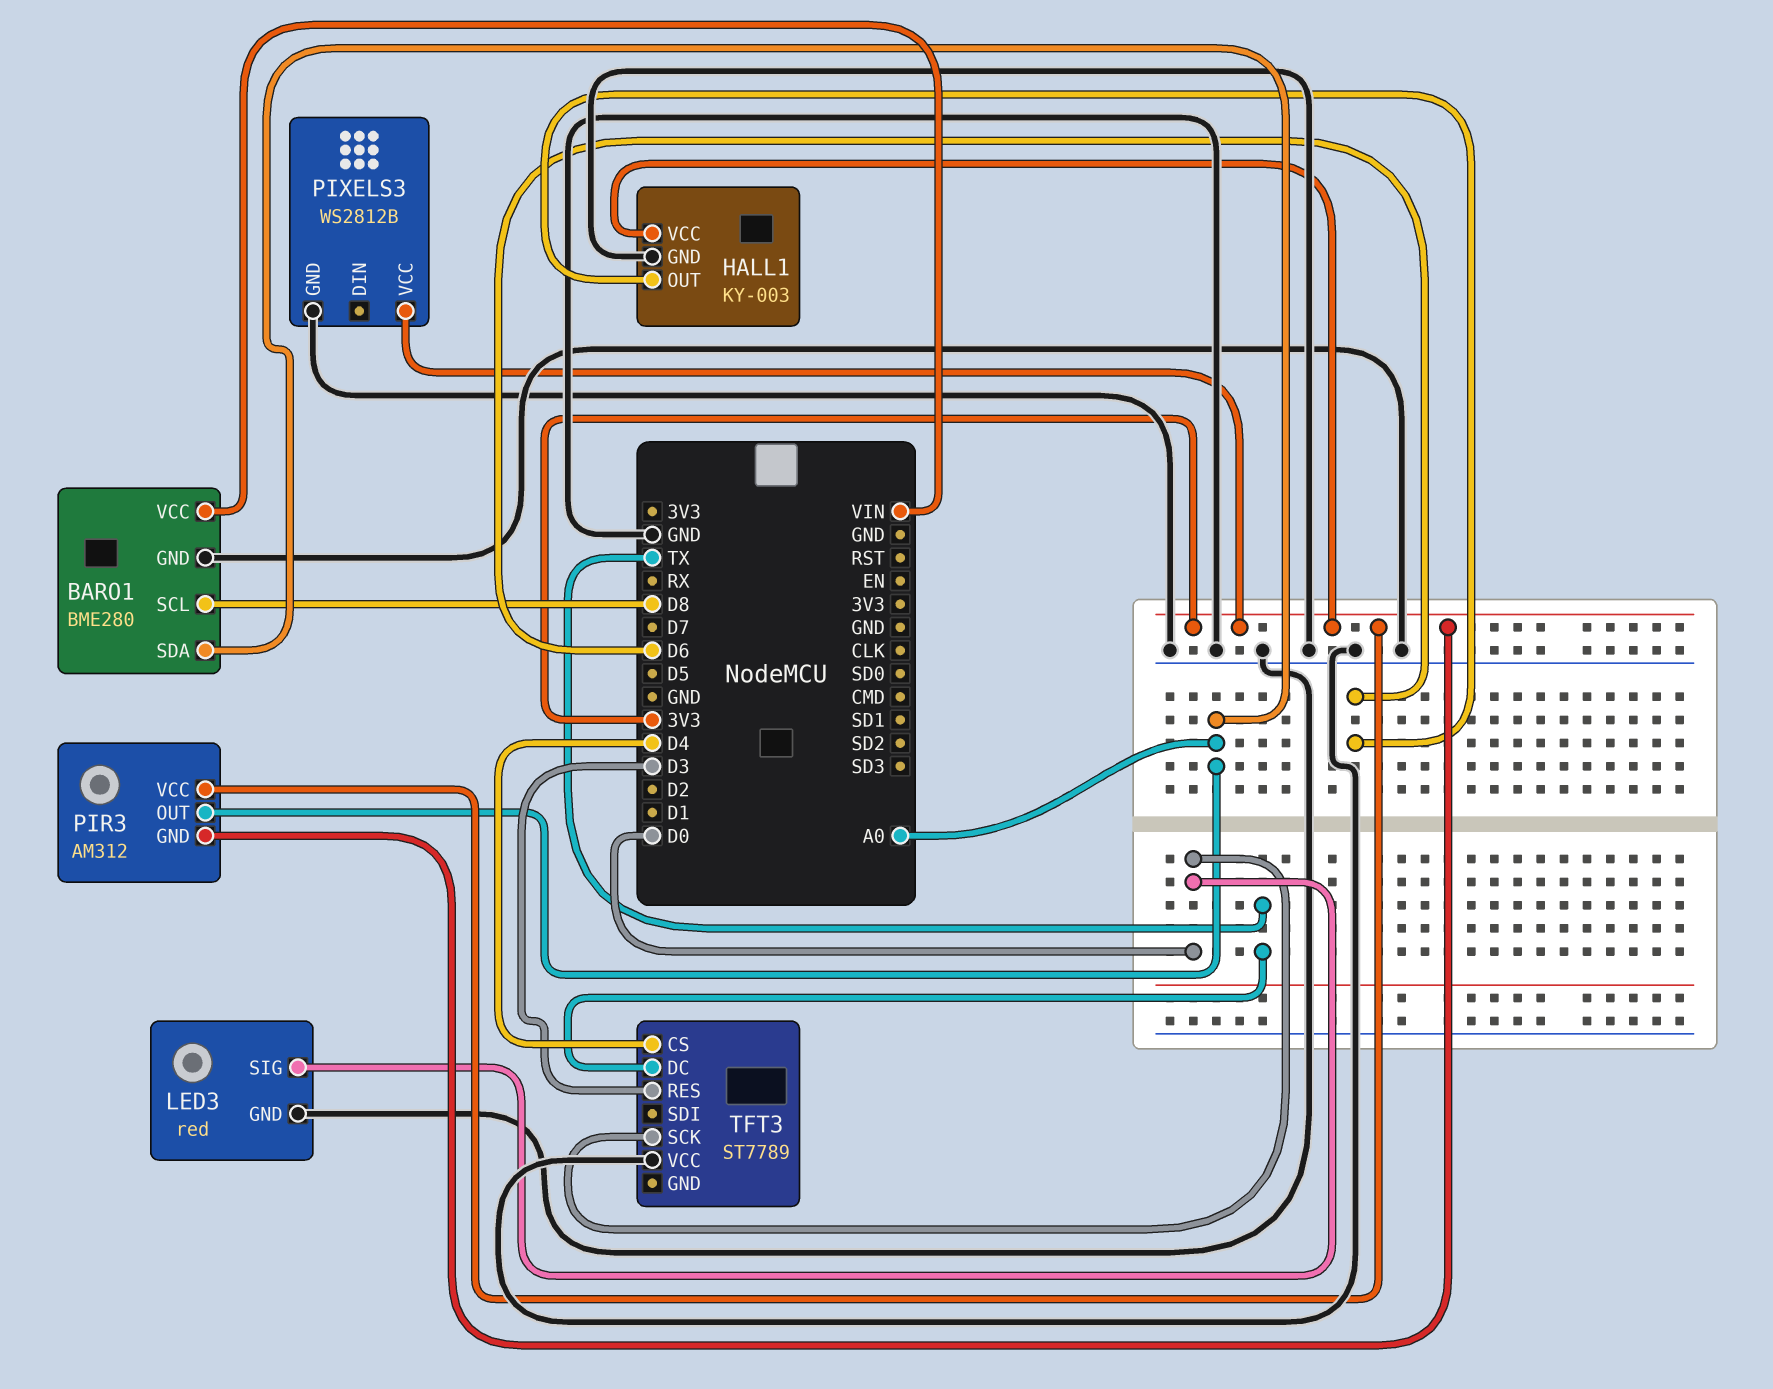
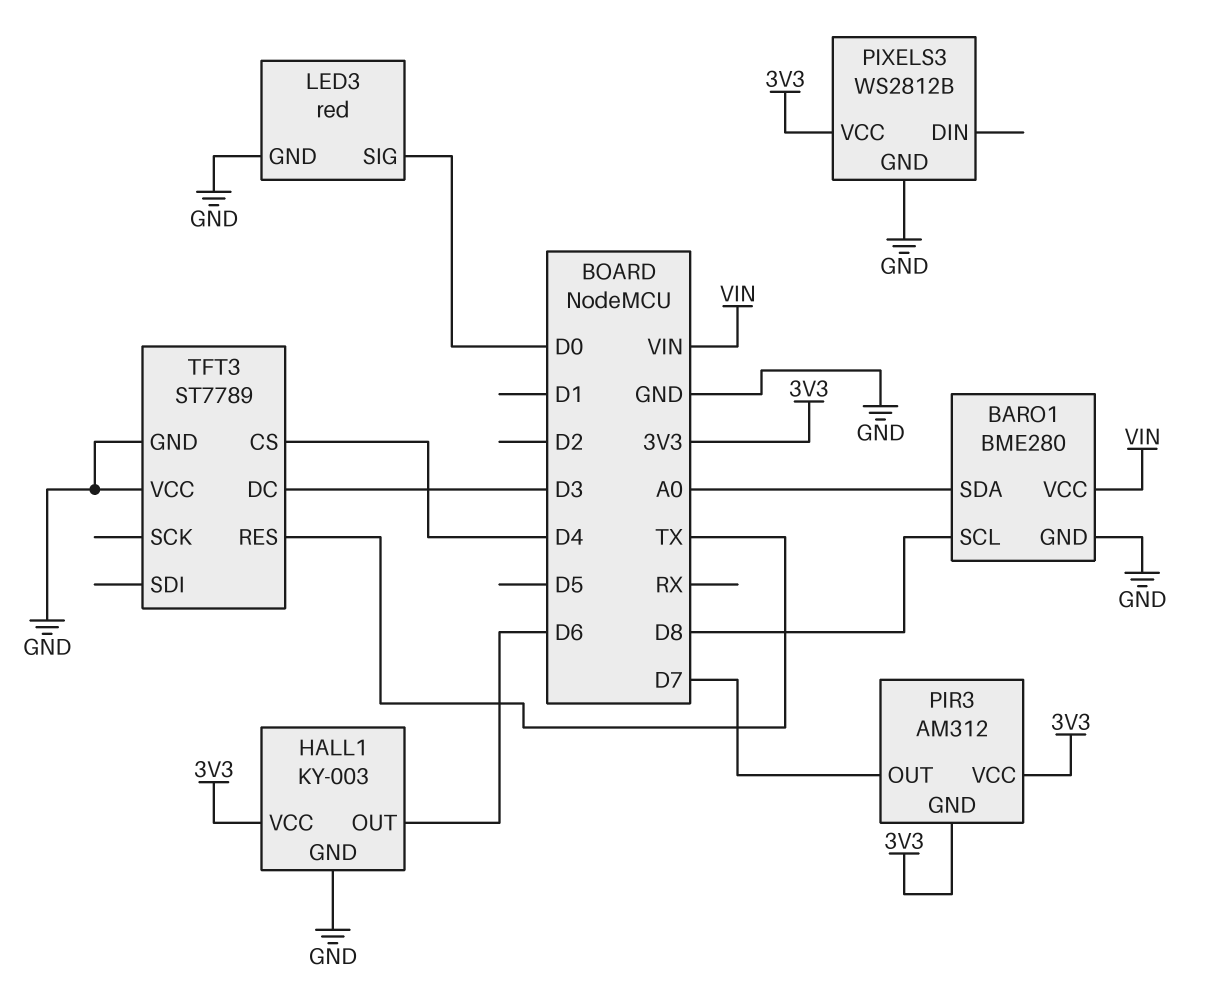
PIR3 pin OUT: A0 -> D7
TFT3 pin DC: TX -> D3
TFT3 pin GND: none -> GND
TFT3 pin RES: D3 -> TX
TFT3 pin SCK: D0 -> none

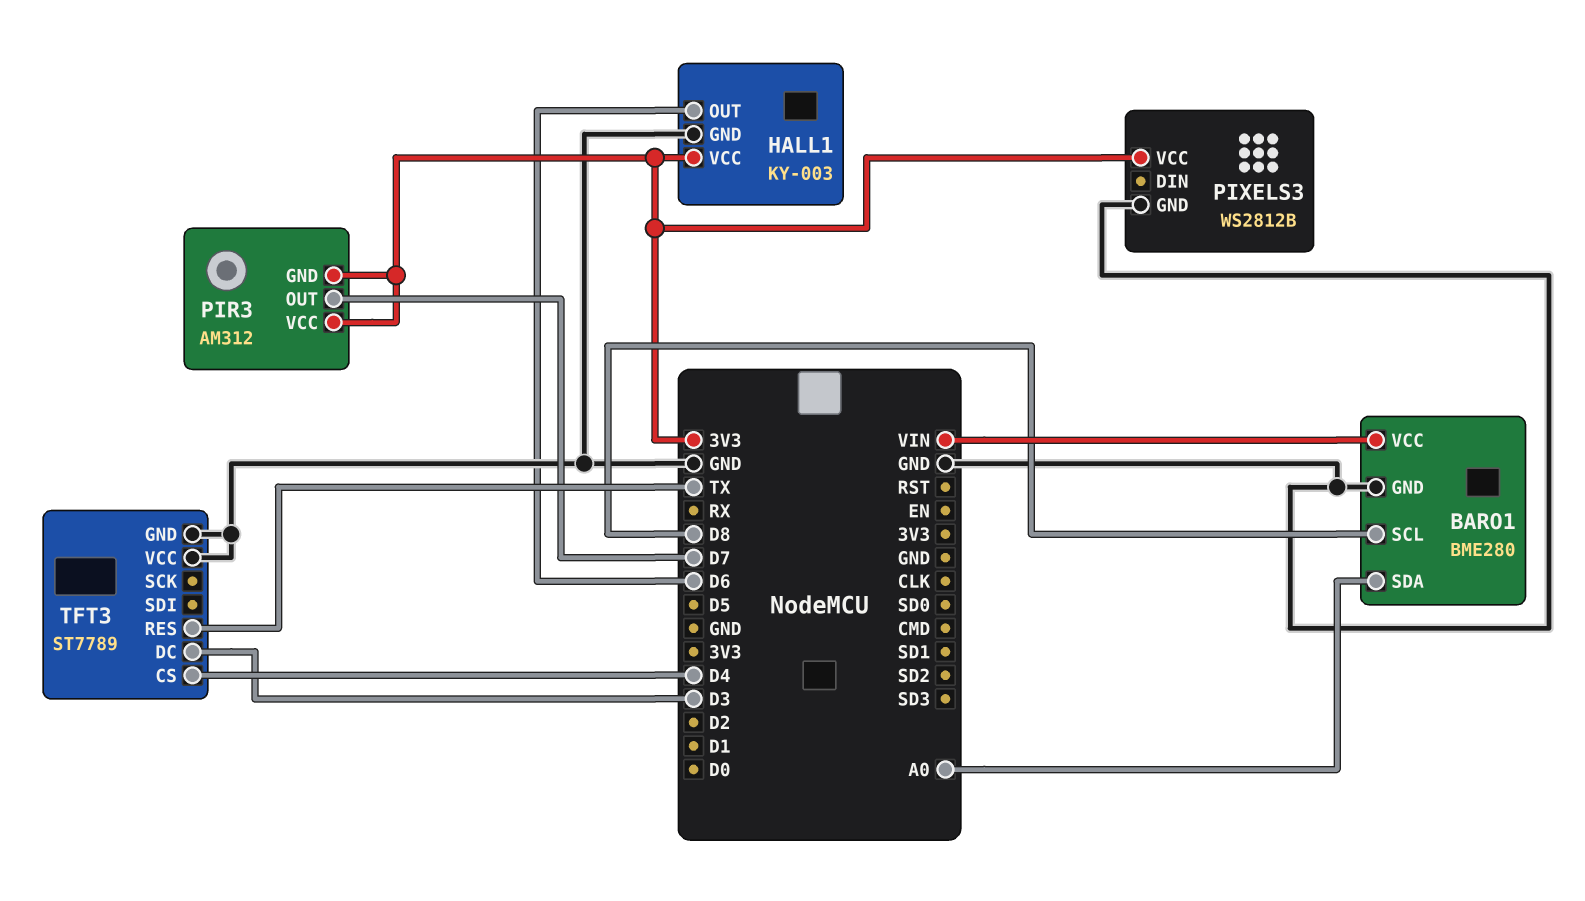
LED3: red -> none
LED3 pin GND: GND -> none
LED3 pin SIG: D0 -> none

